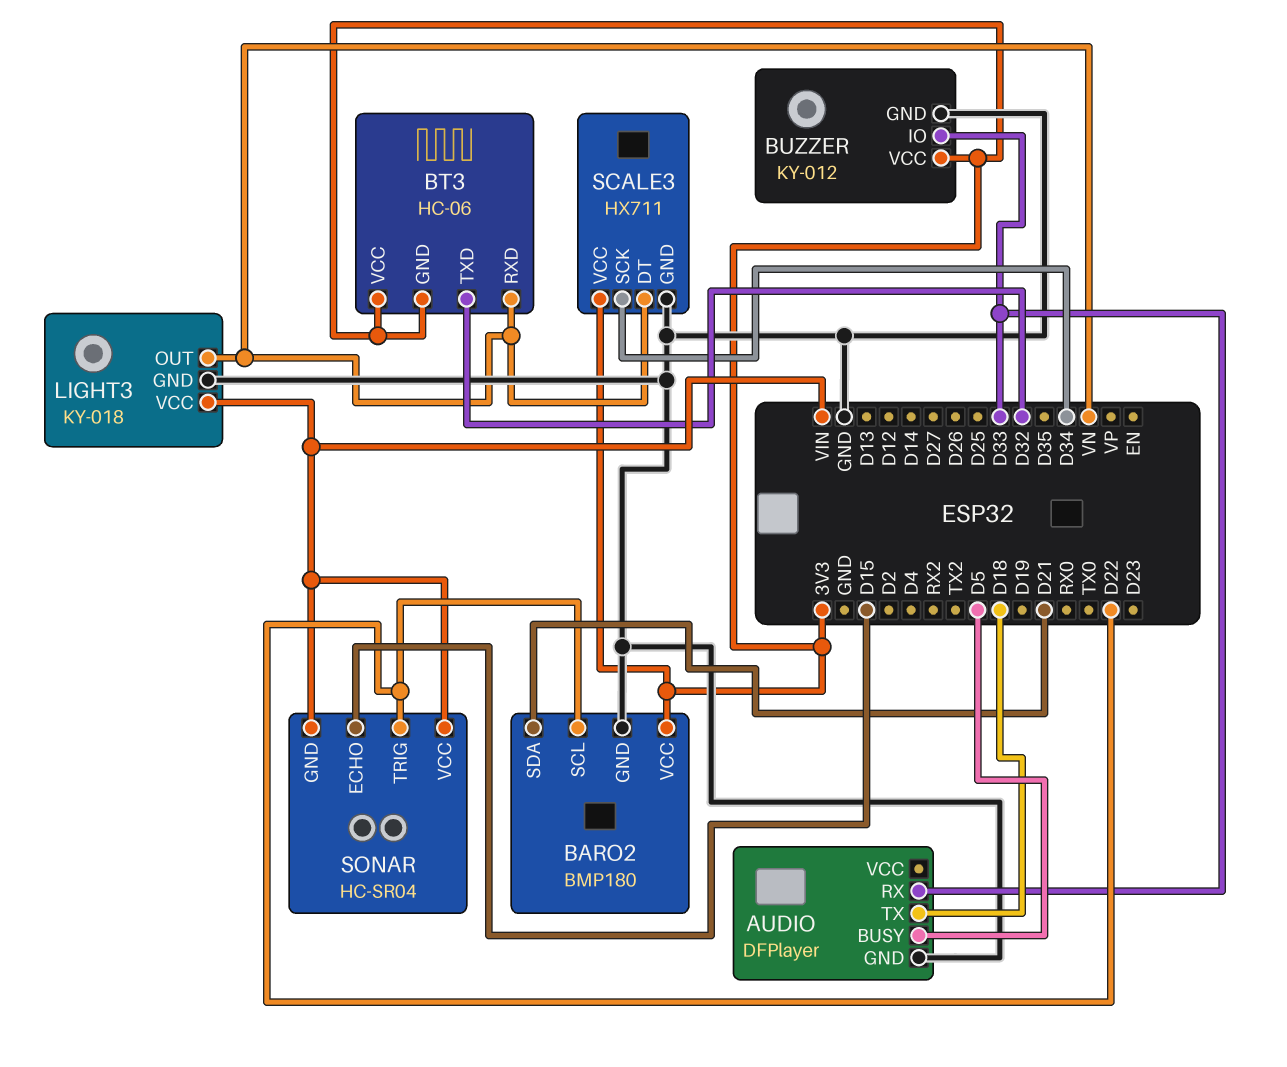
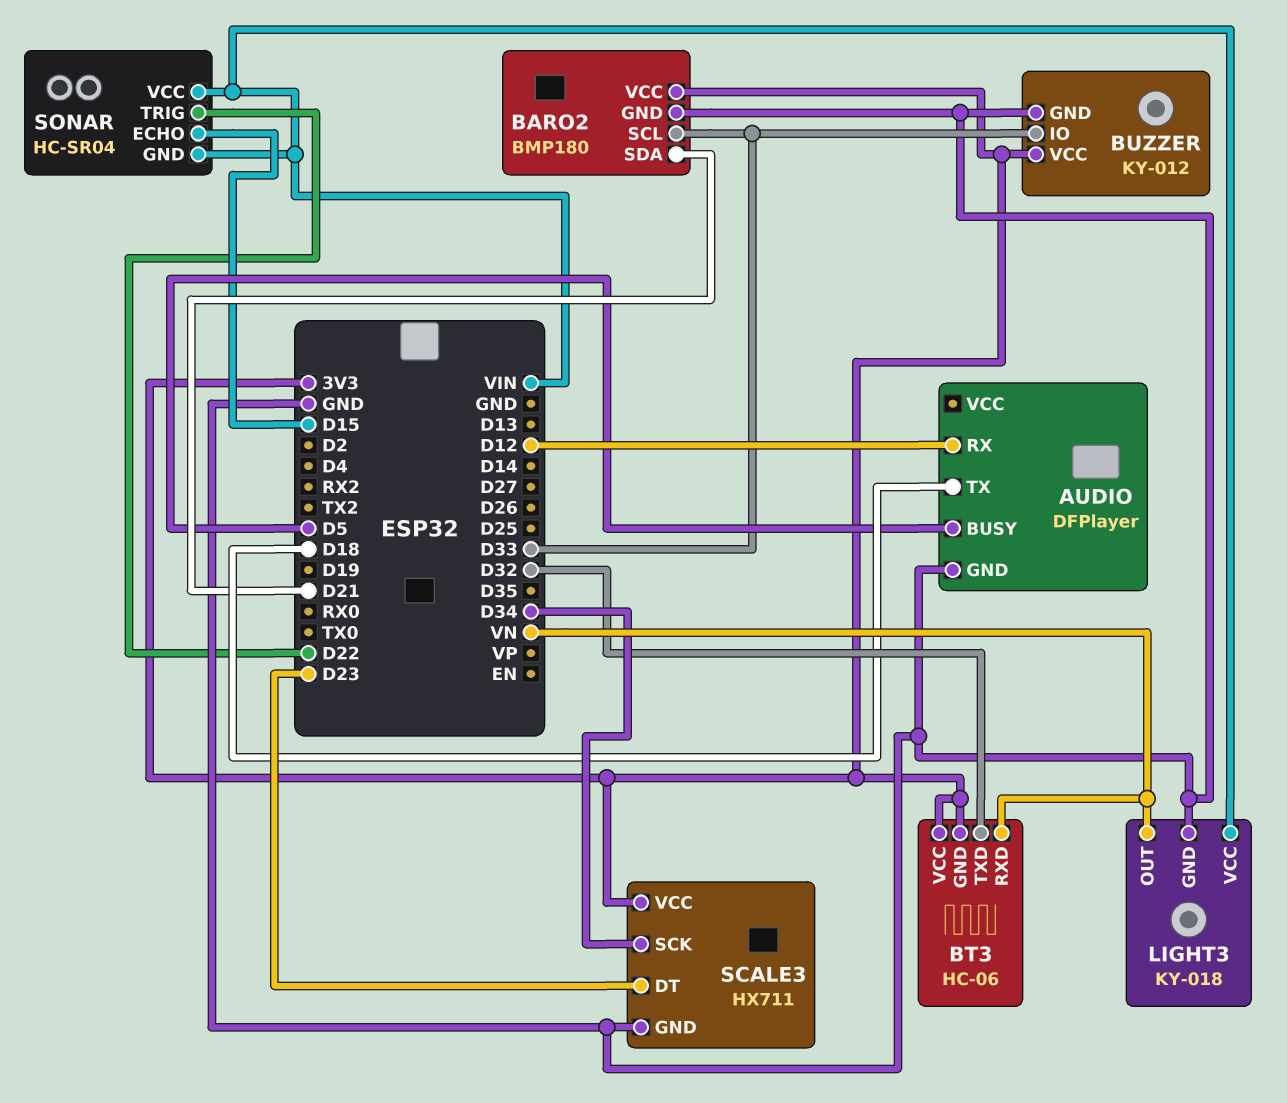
AUDIO pin RX: D33 -> D12
BARO2 pin SCL: D22 -> D33
SCALE3 pin DT: VN -> D23

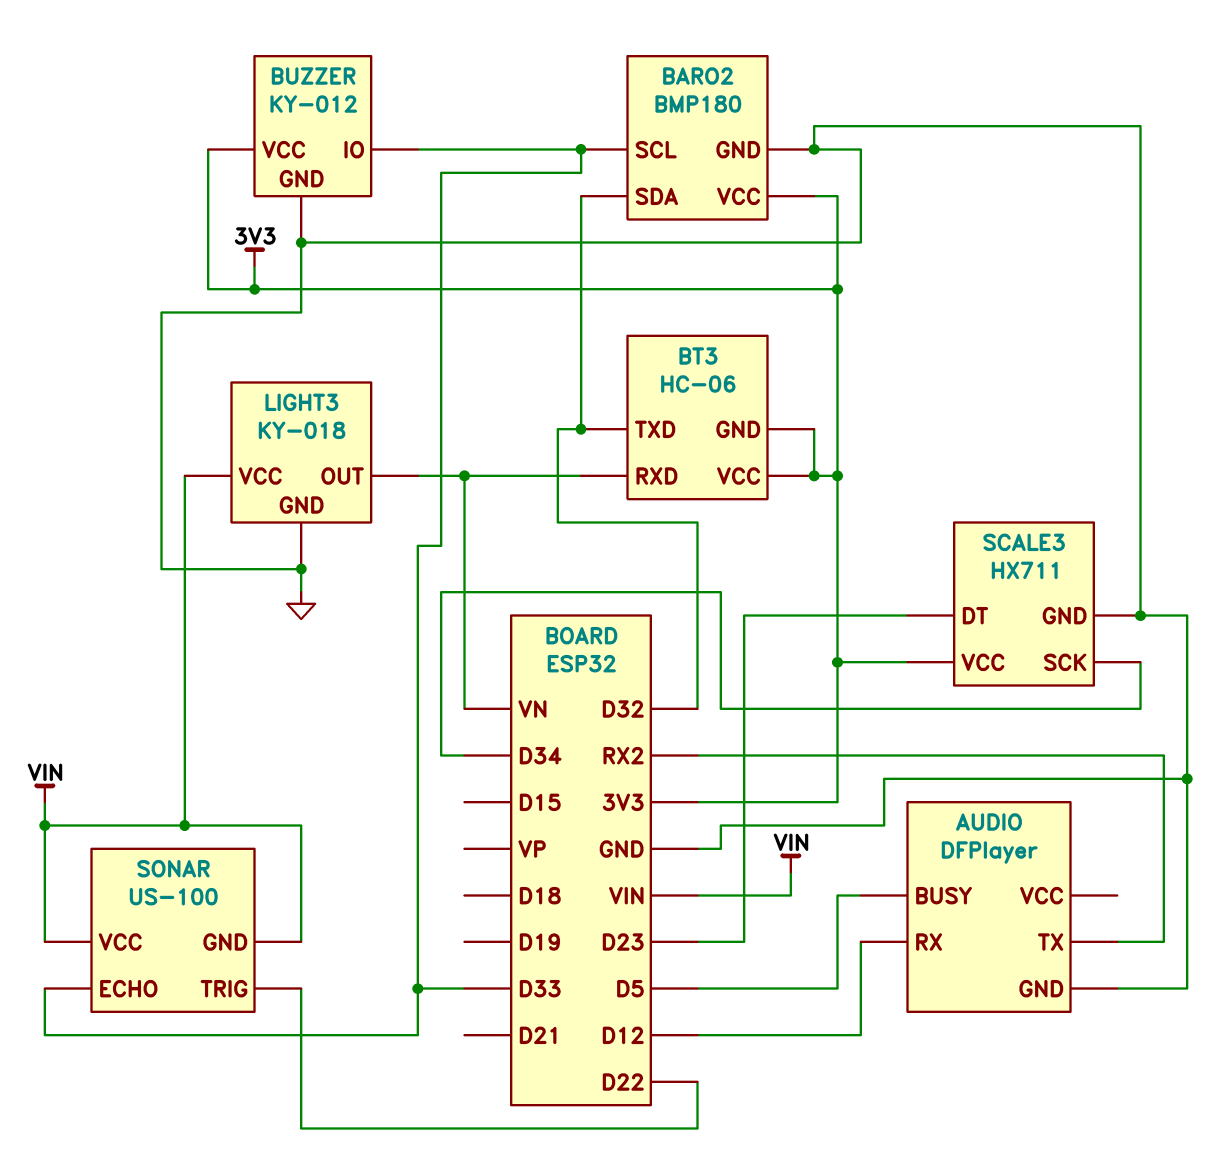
AUDIO pin TX: D18 -> RX2
BARO2 pin SDA: D21 -> D32
SONAR: HC-SR04 -> US-100
SONAR pin ECHO: D15 -> D33

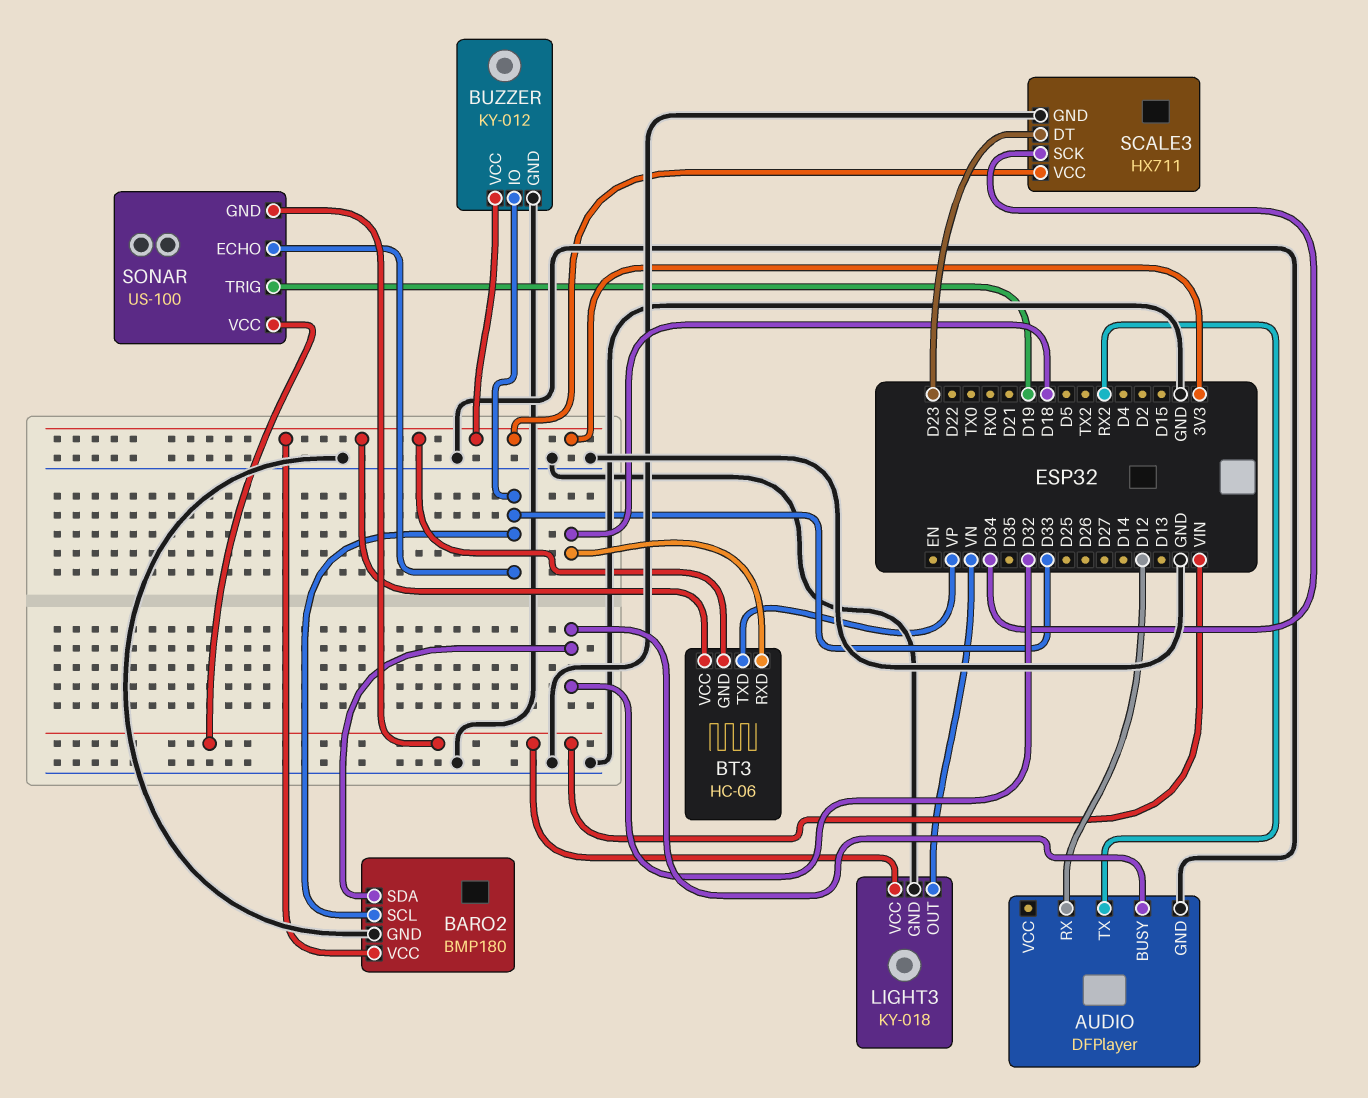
AUDIO pin BUSY: D5 -> D32
BT3 pin RXD: VN -> D18
BT3 pin TXD: D32 -> VP
SONAR pin TRIG: D22 -> D19

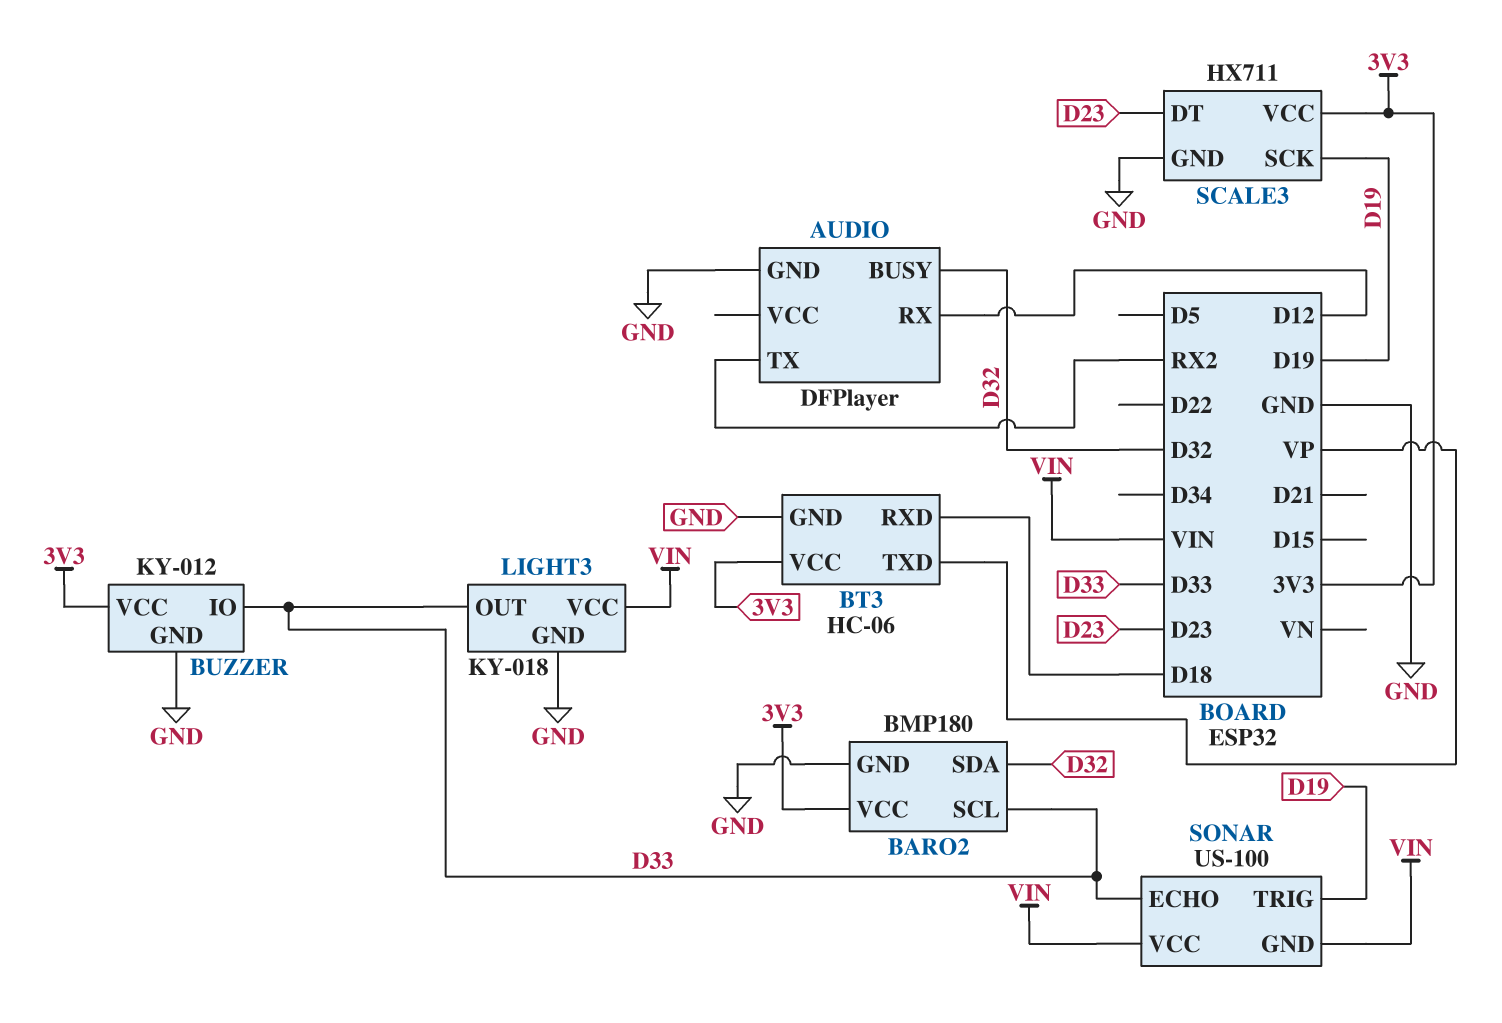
BT3 pin GND: 3V3 -> GND
LIGHT3 pin OUT: VN -> D33
SCALE3 pin SCK: D34 -> D19

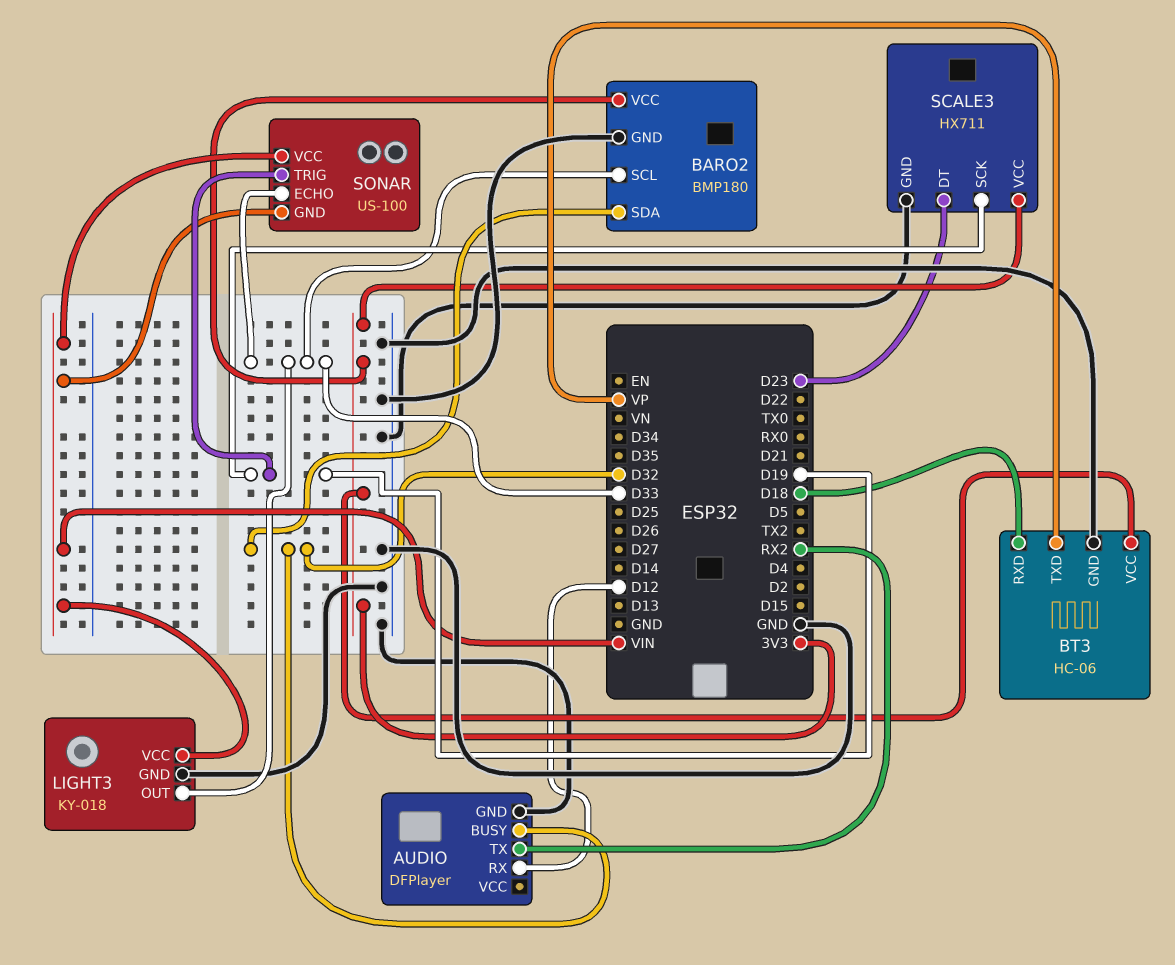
BUZZER: KY-012 -> none
BUZZER pin GND: GND -> none
BUZZER pin IO: D33 -> none
BUZZER pin VCC: 3V3 -> none

